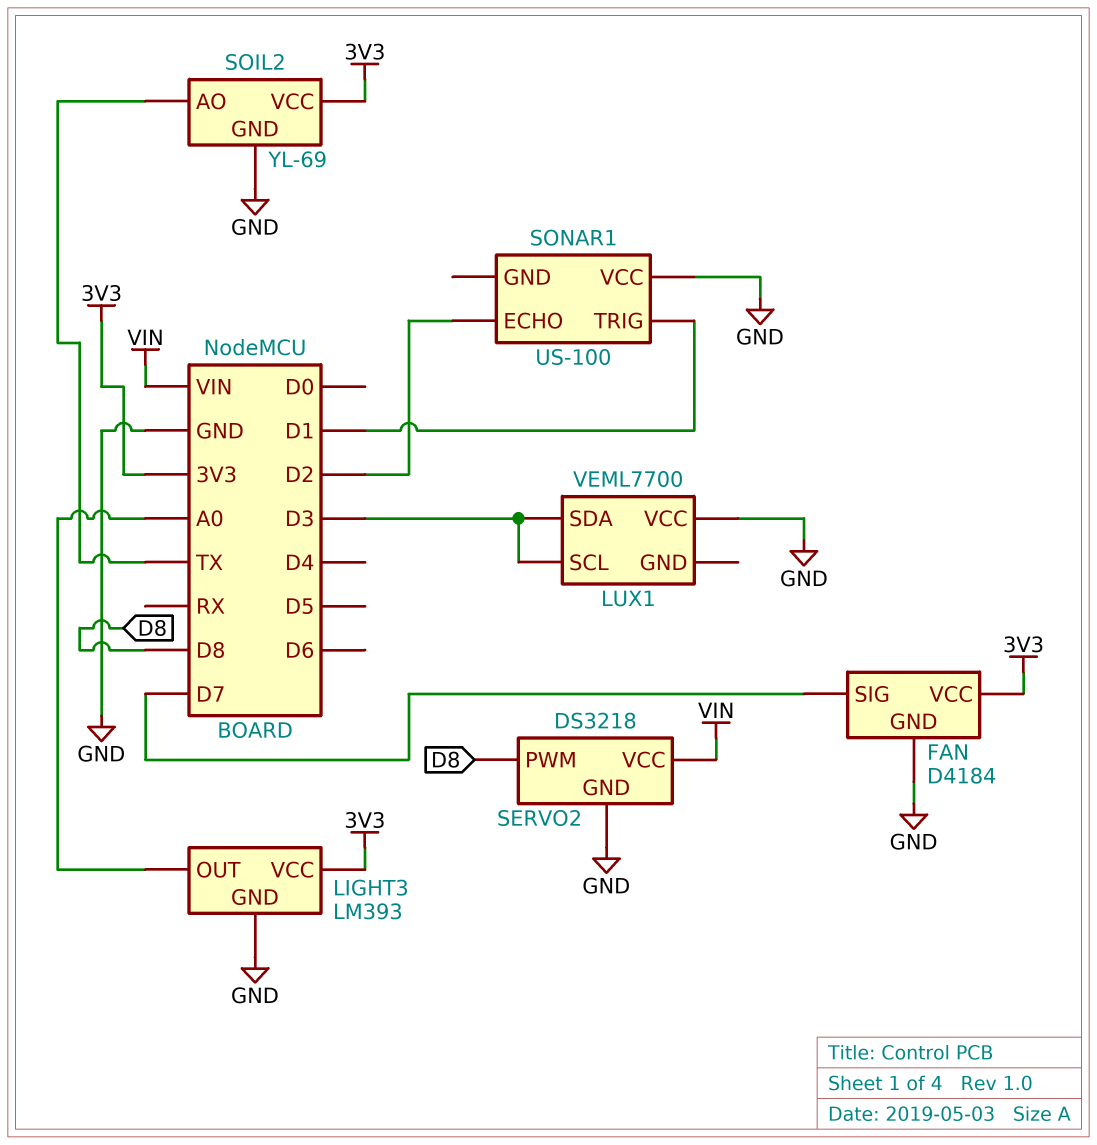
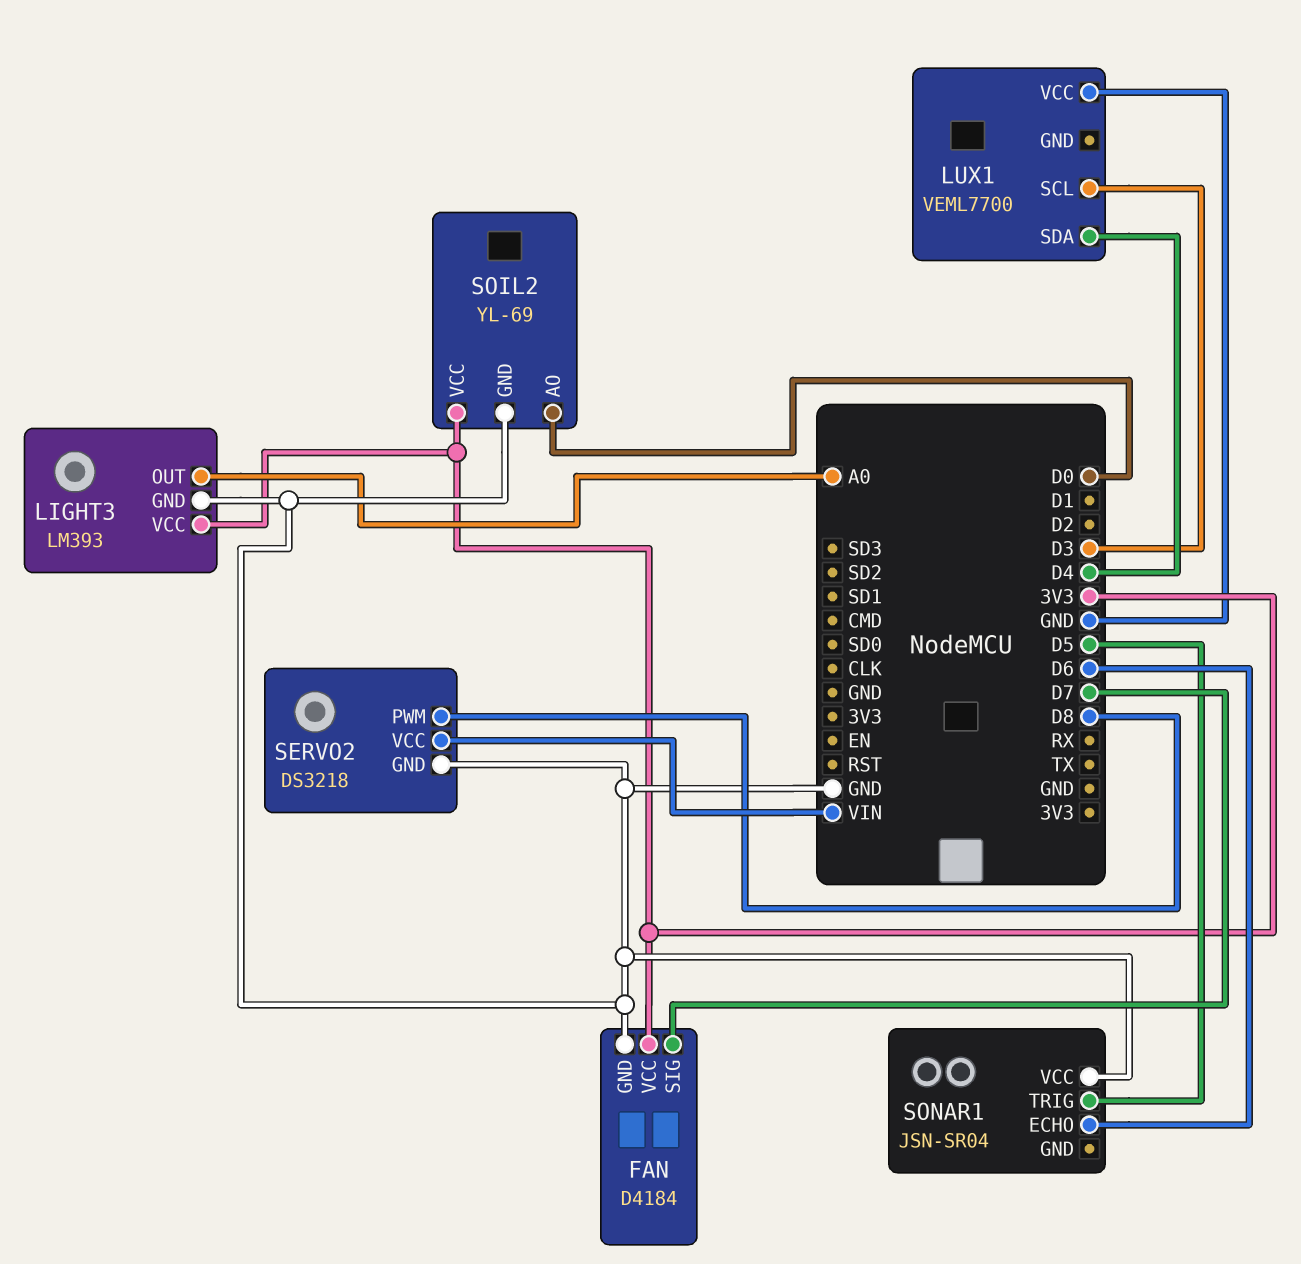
LUX1 pin SDA: D3 -> D4
SOIL2 pin AO: TX -> D0
SONAR1: US-100 -> JSN-SR04
SONAR1 pin ECHO: D2 -> D6
SONAR1 pin TRIG: D1 -> D5

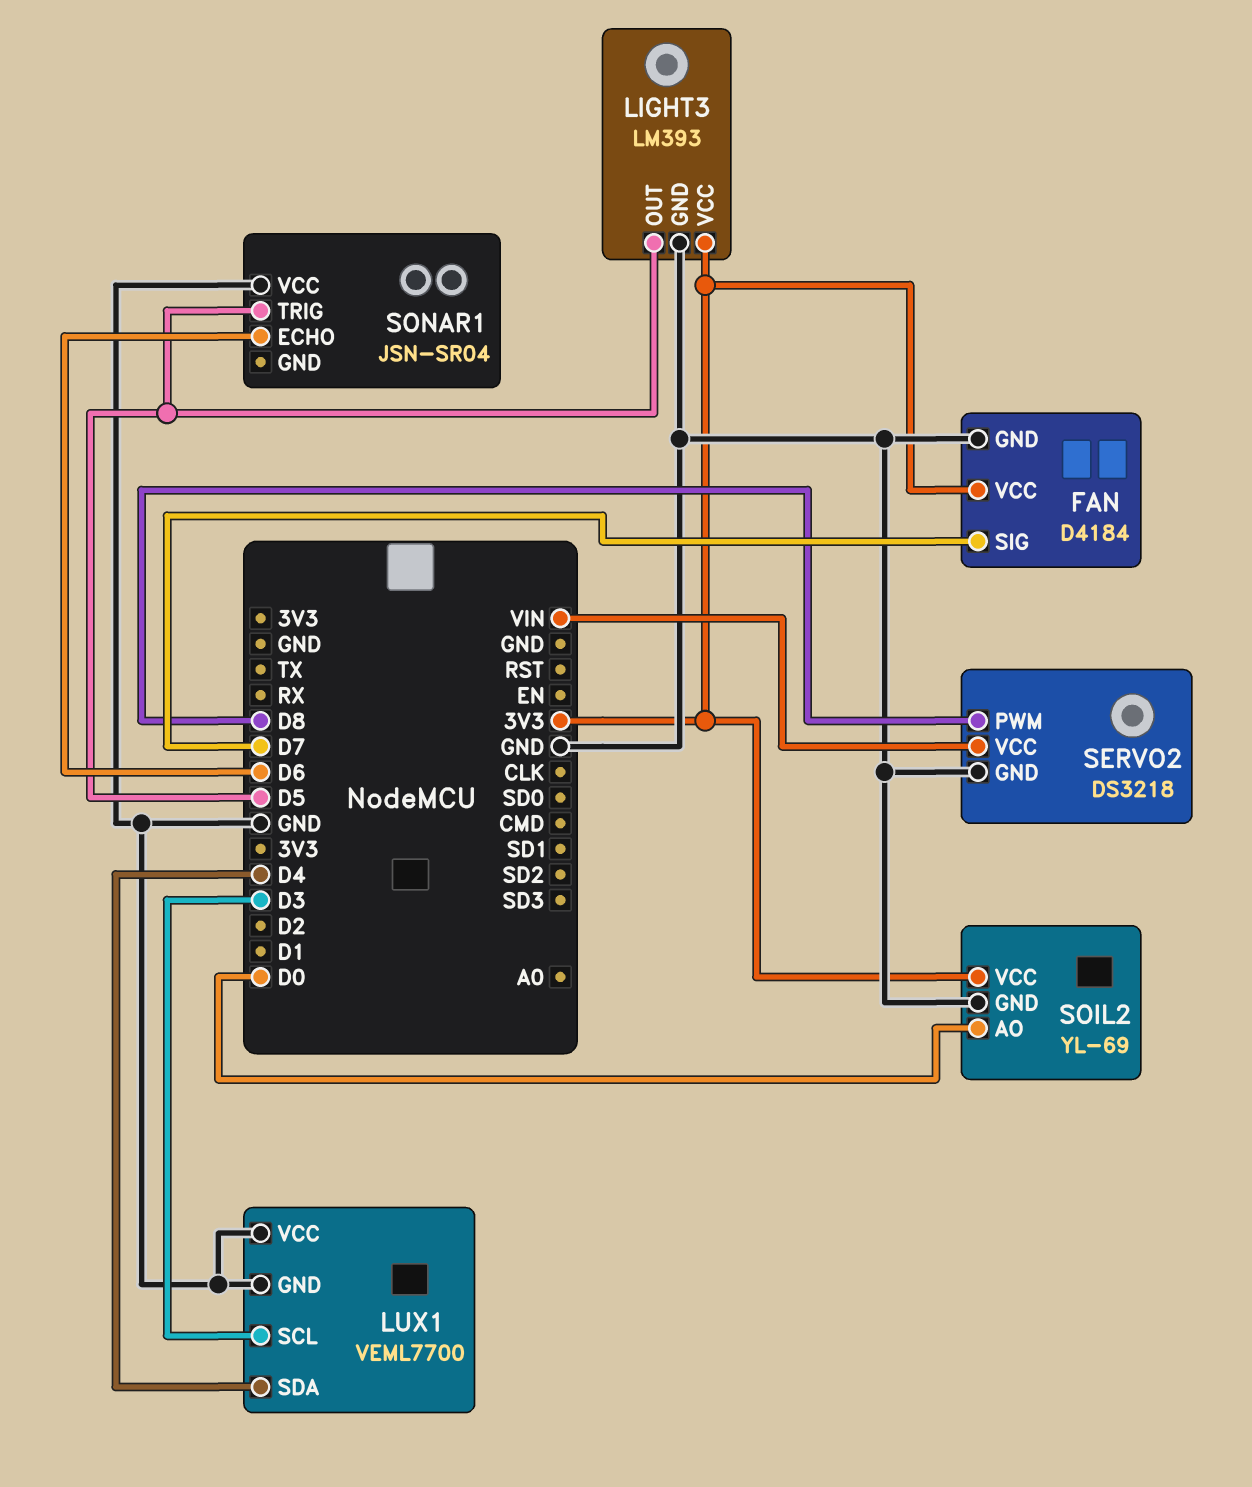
LIGHT3 pin OUT: A0 -> D5
LUX1 pin GND: none -> GND

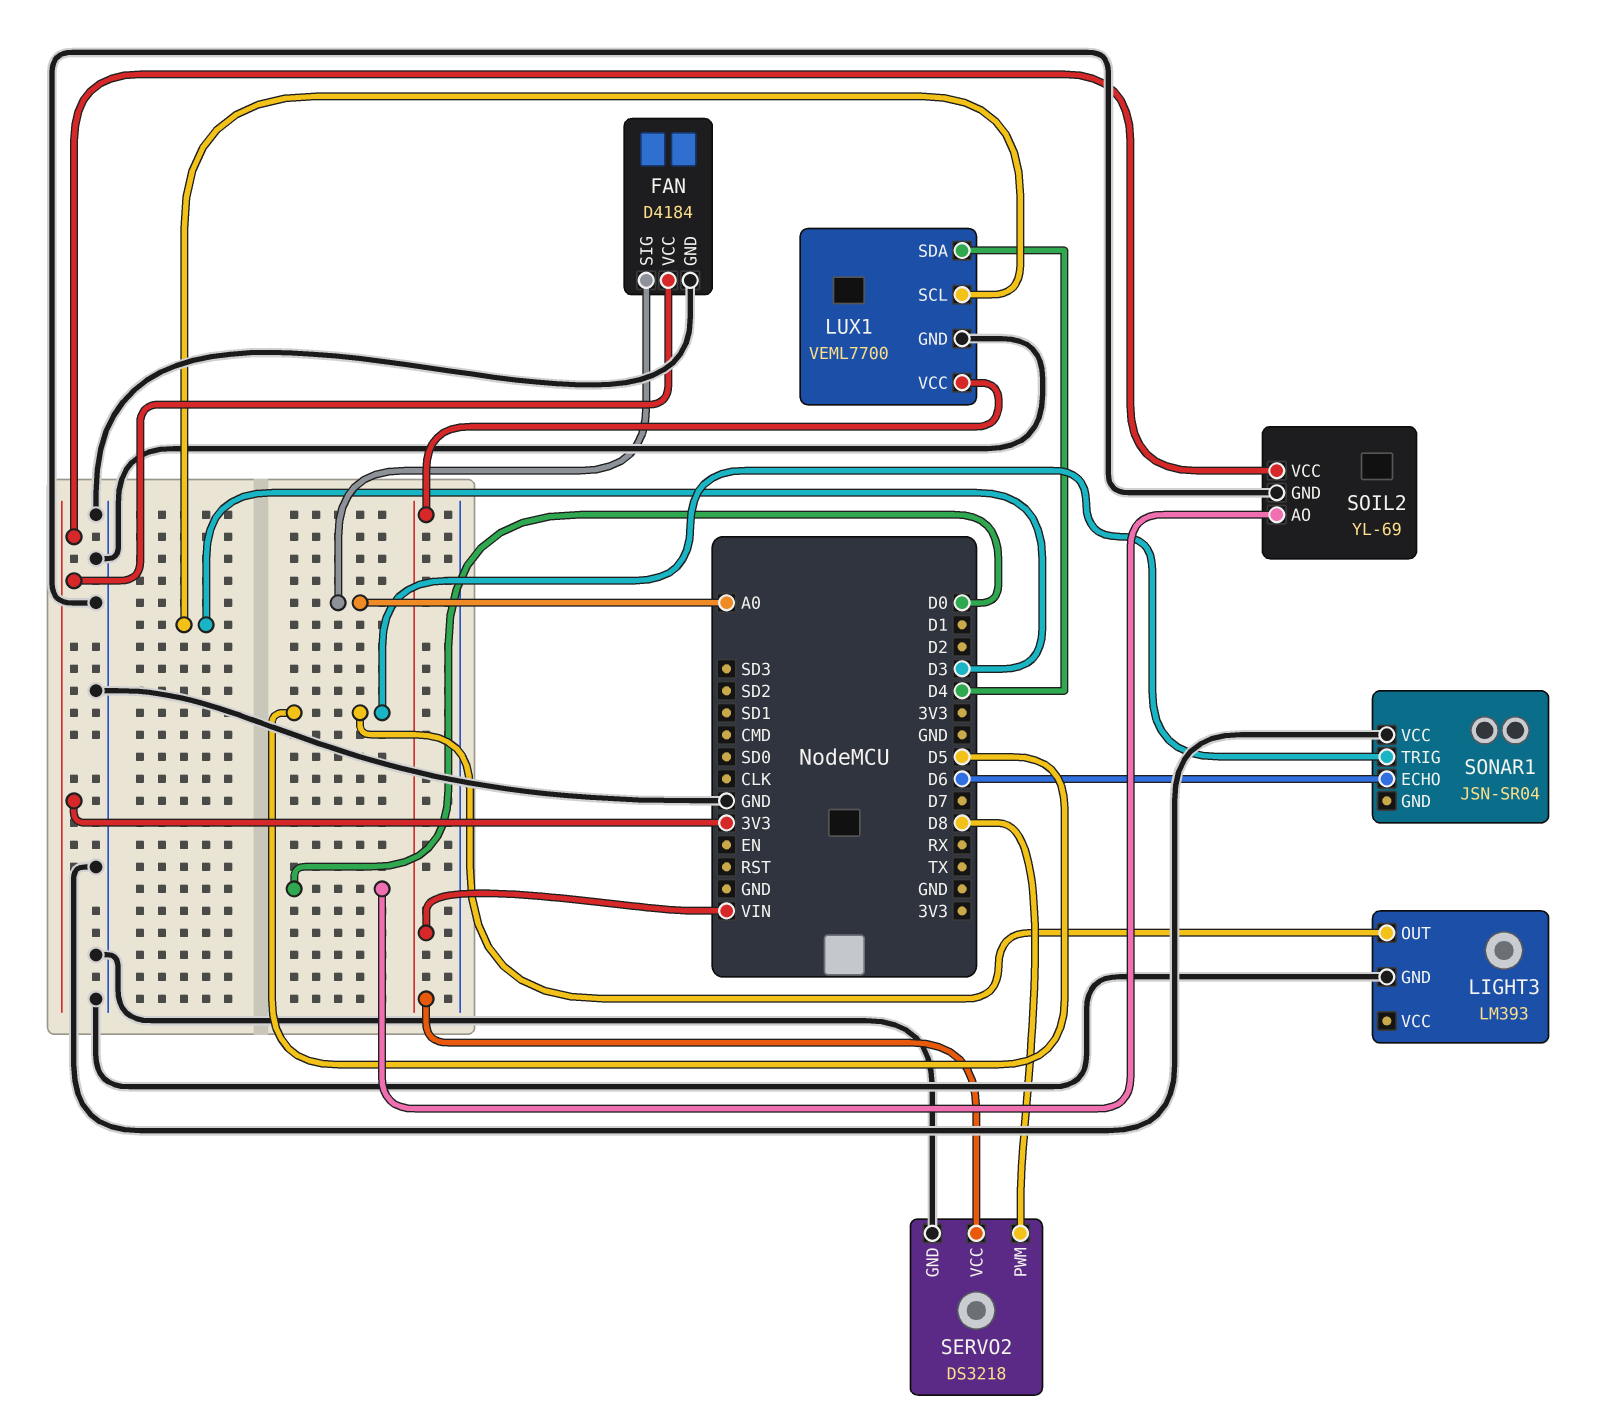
FAN pin SIG: D7 -> A0
LIGHT3 pin VCC: 3V3 -> none
LUX1 pin VCC: GND -> VIN

